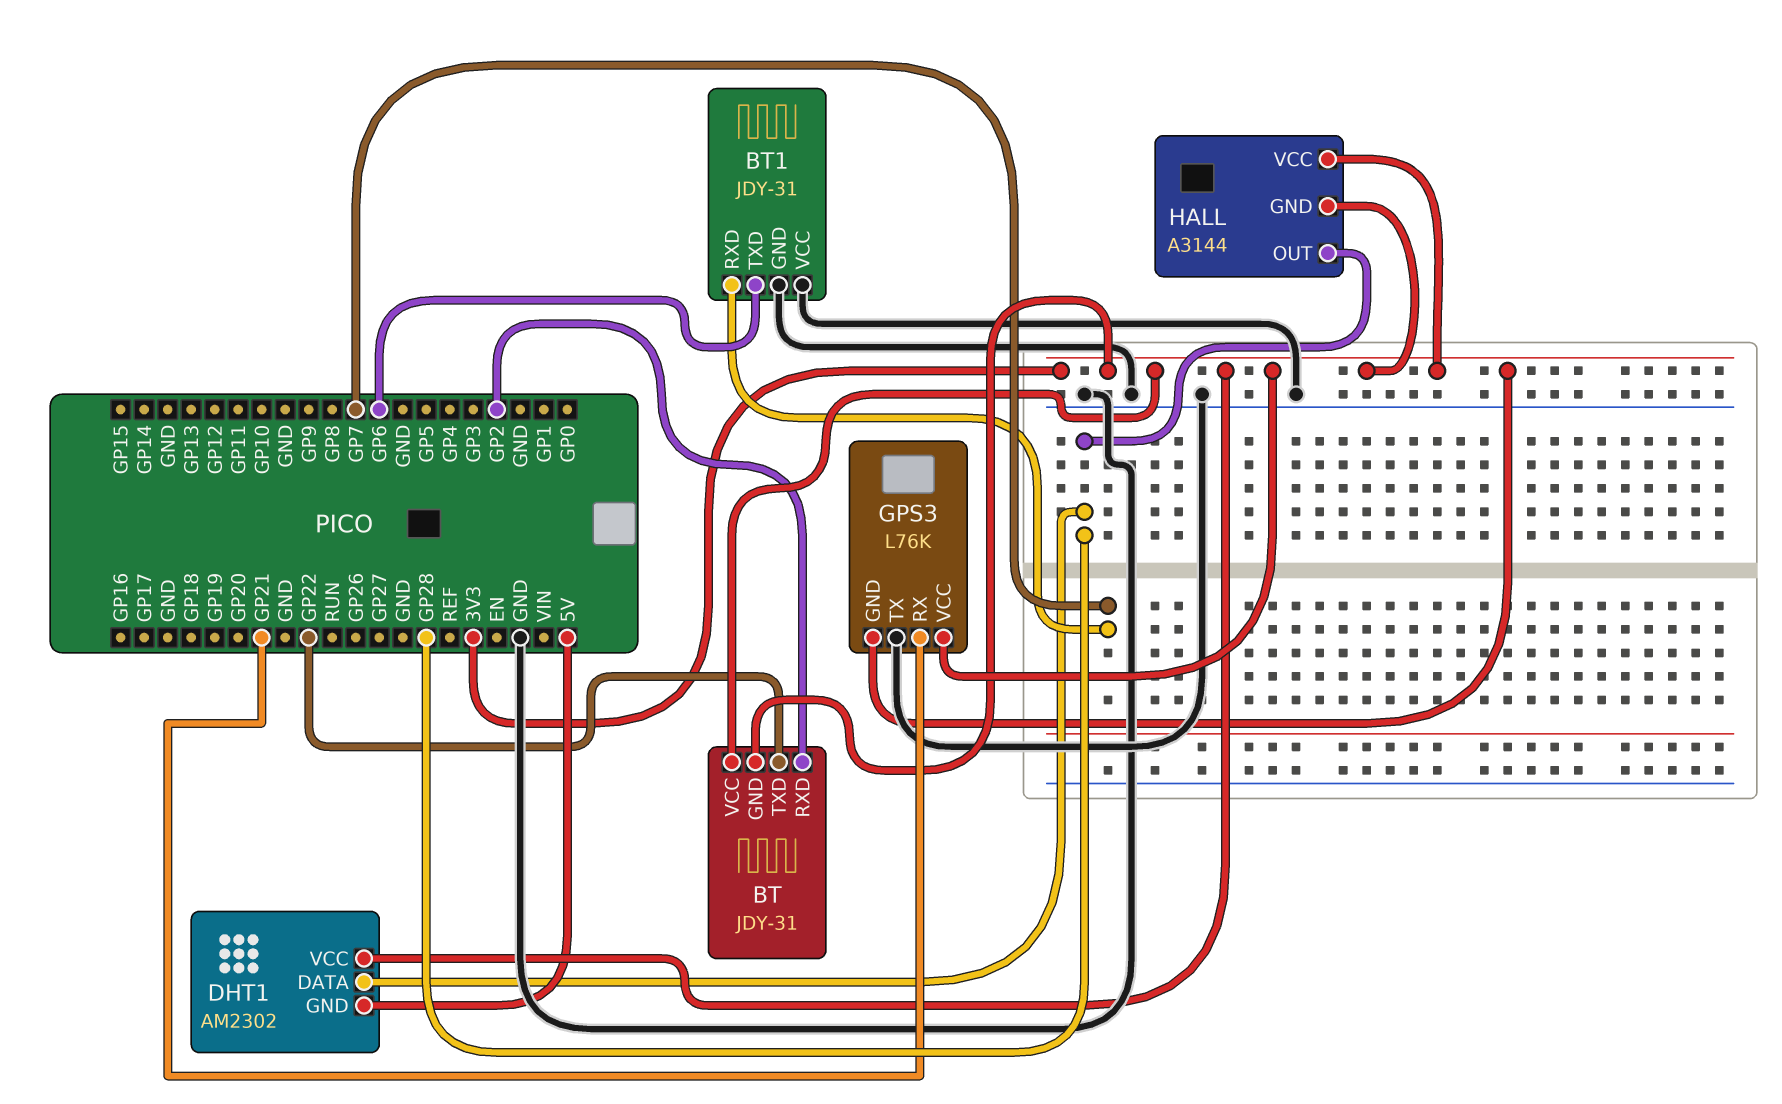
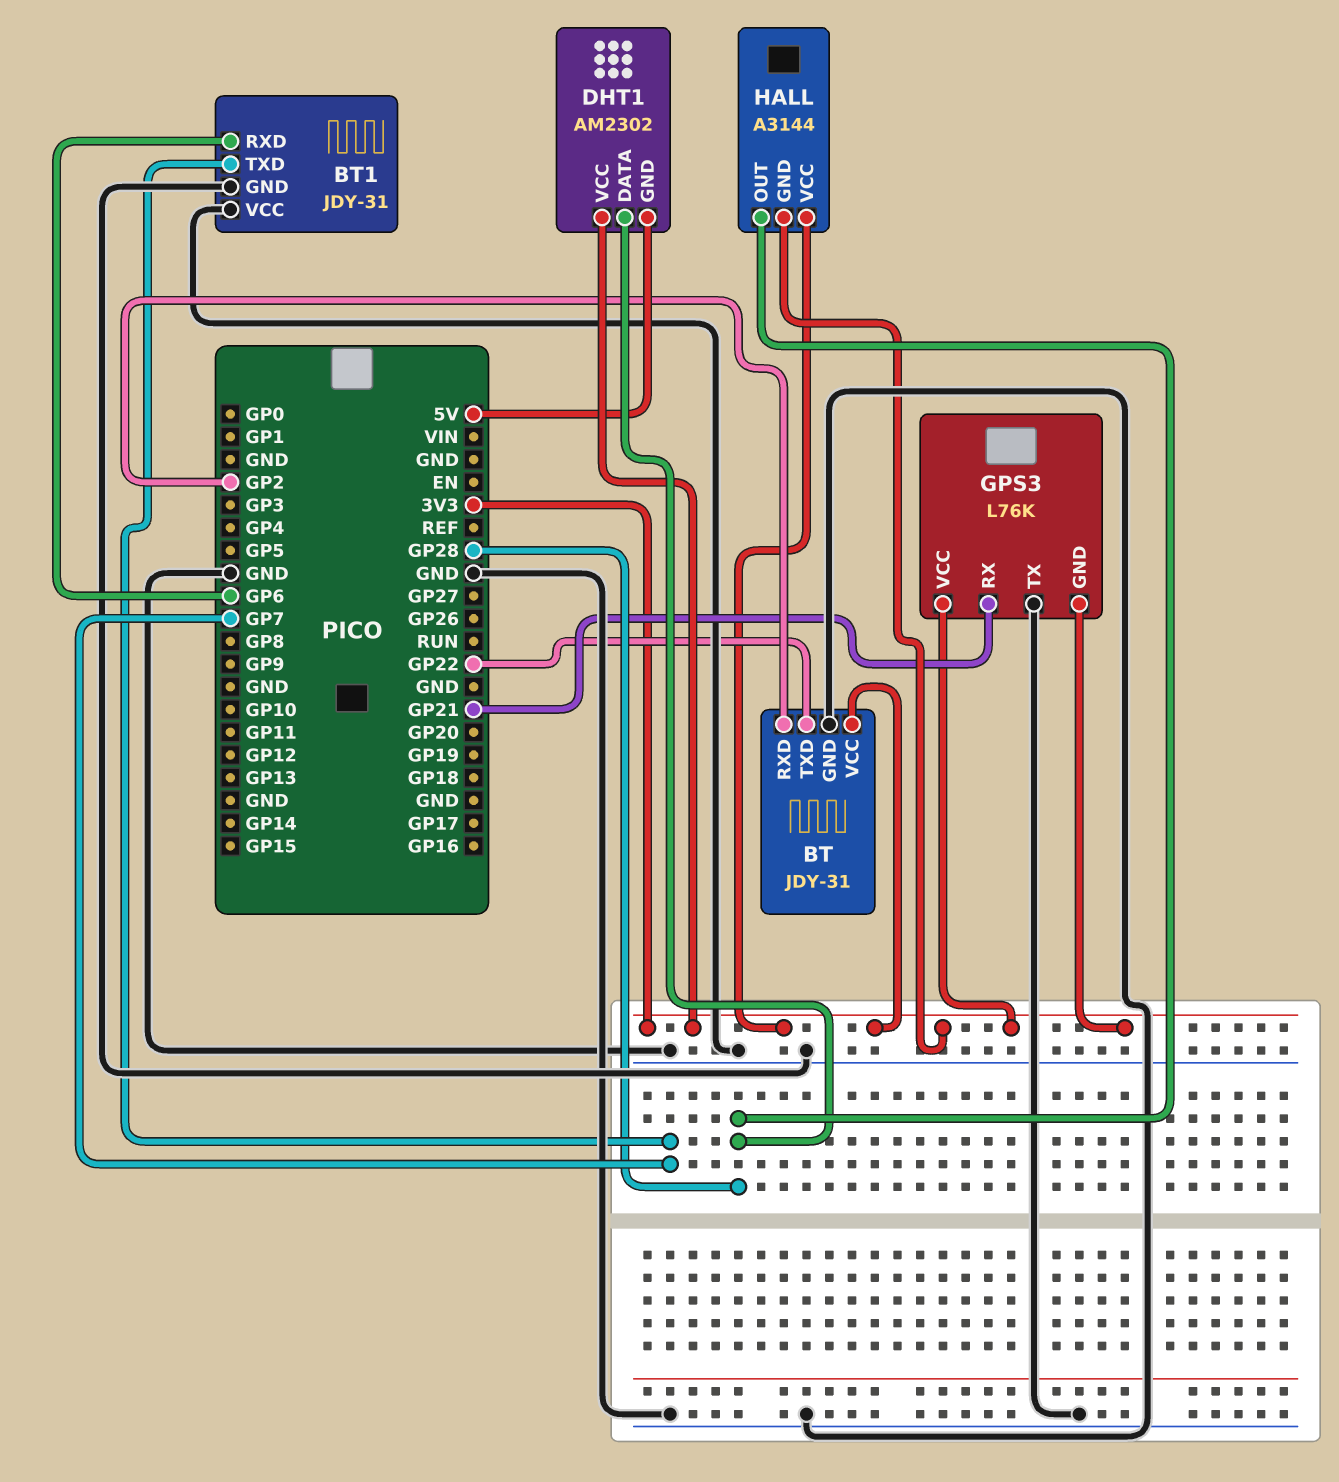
BT pin GND: 3V3 -> GND
BT1 pin RXD: GP7 -> GP6
BT1 pin TXD: GP6 -> GP7

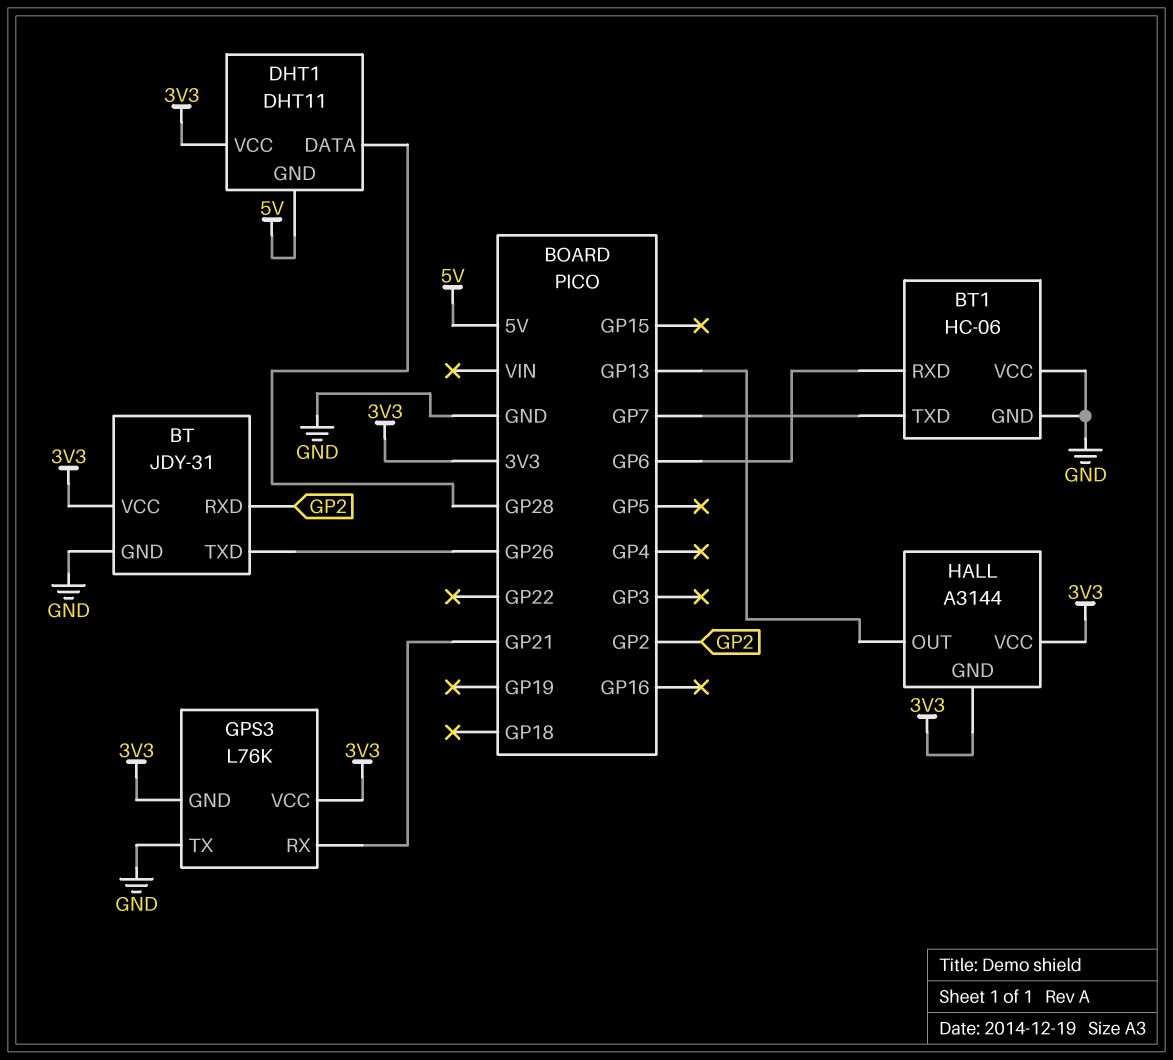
BT pin TXD: GP22 -> GP26
BT1: JDY-31 -> HC-06
DHT1: AM2302 -> DHT11
HALL pin OUT: GP28 -> GP13

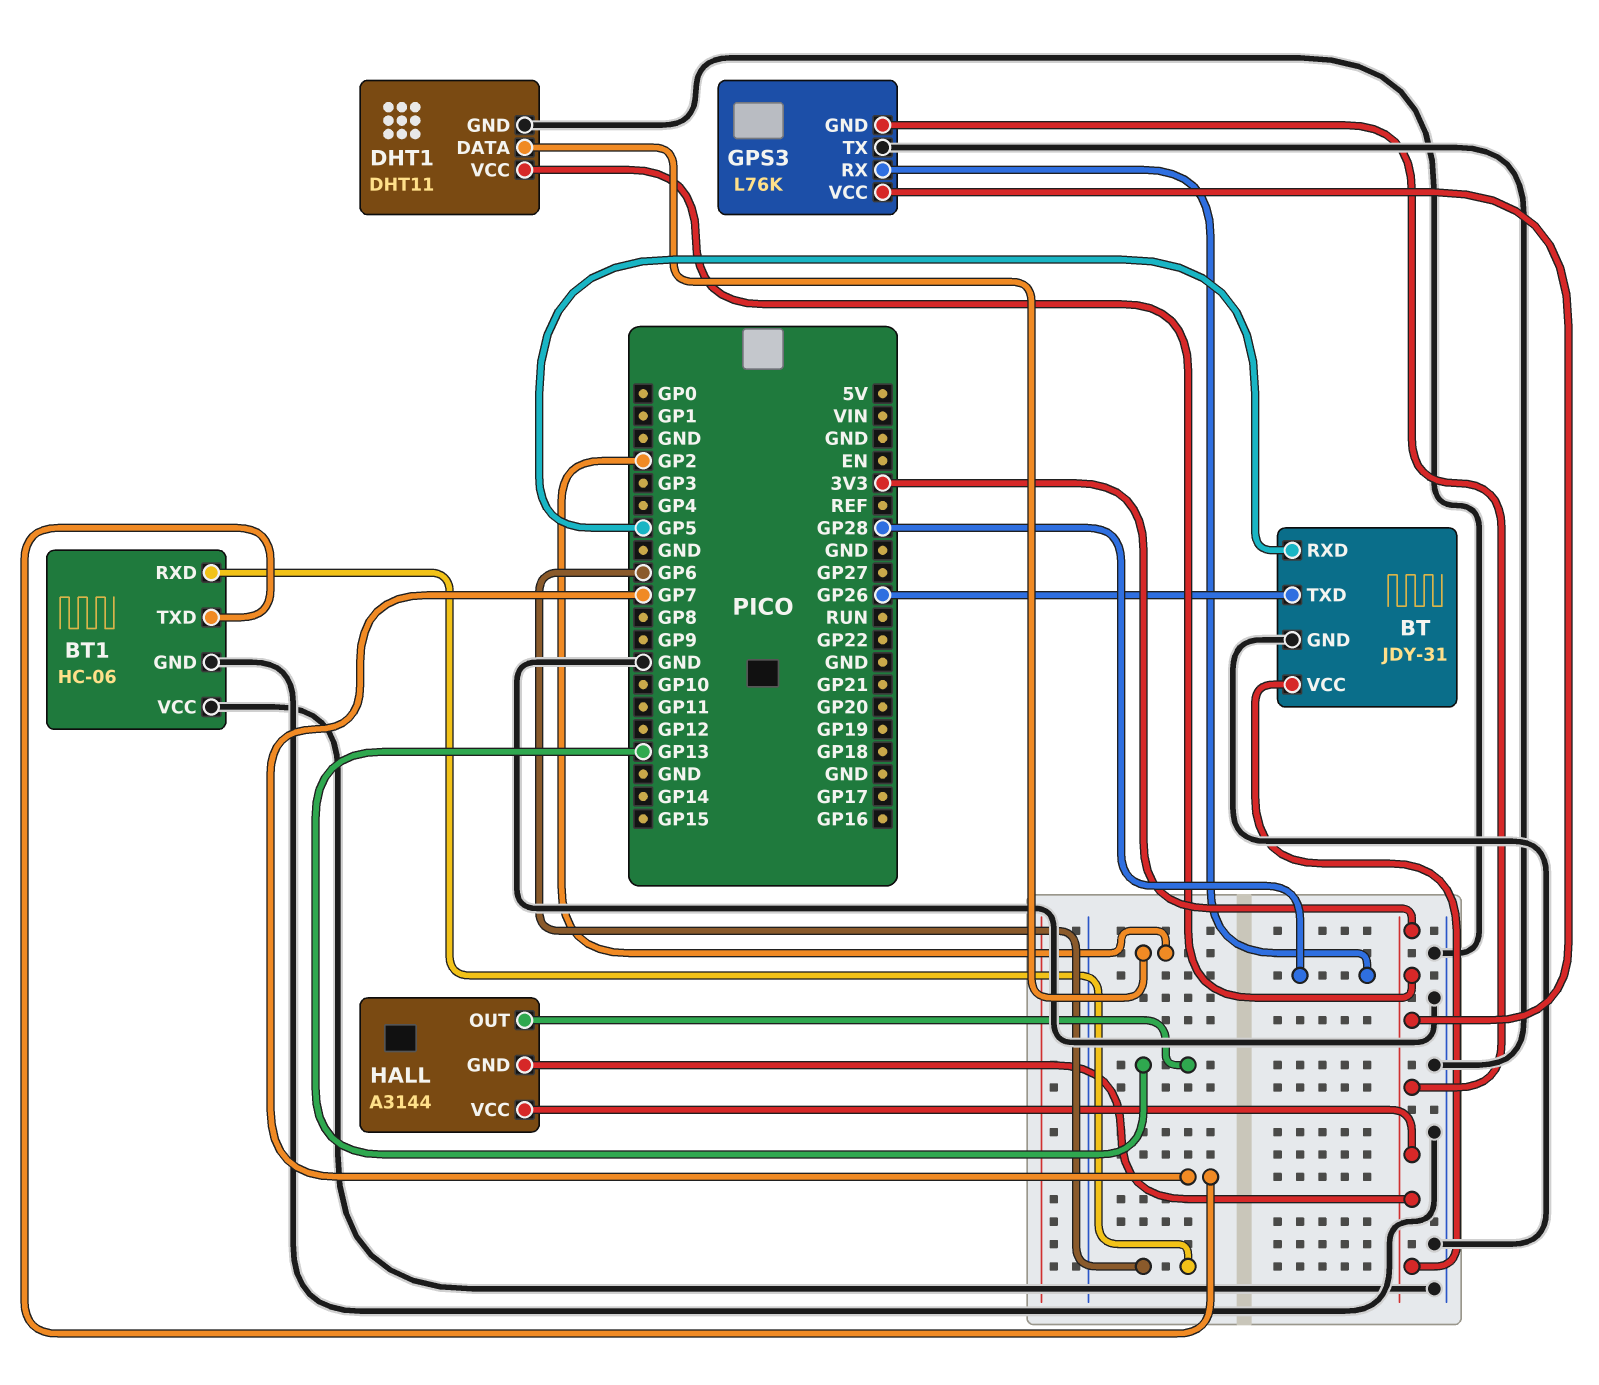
BT pin RXD: GP2 -> GP5
DHT1 pin DATA: GP28 -> GP2
DHT1 pin GND: 5V -> GND
GPS3 pin RX: GP21 -> GP28

